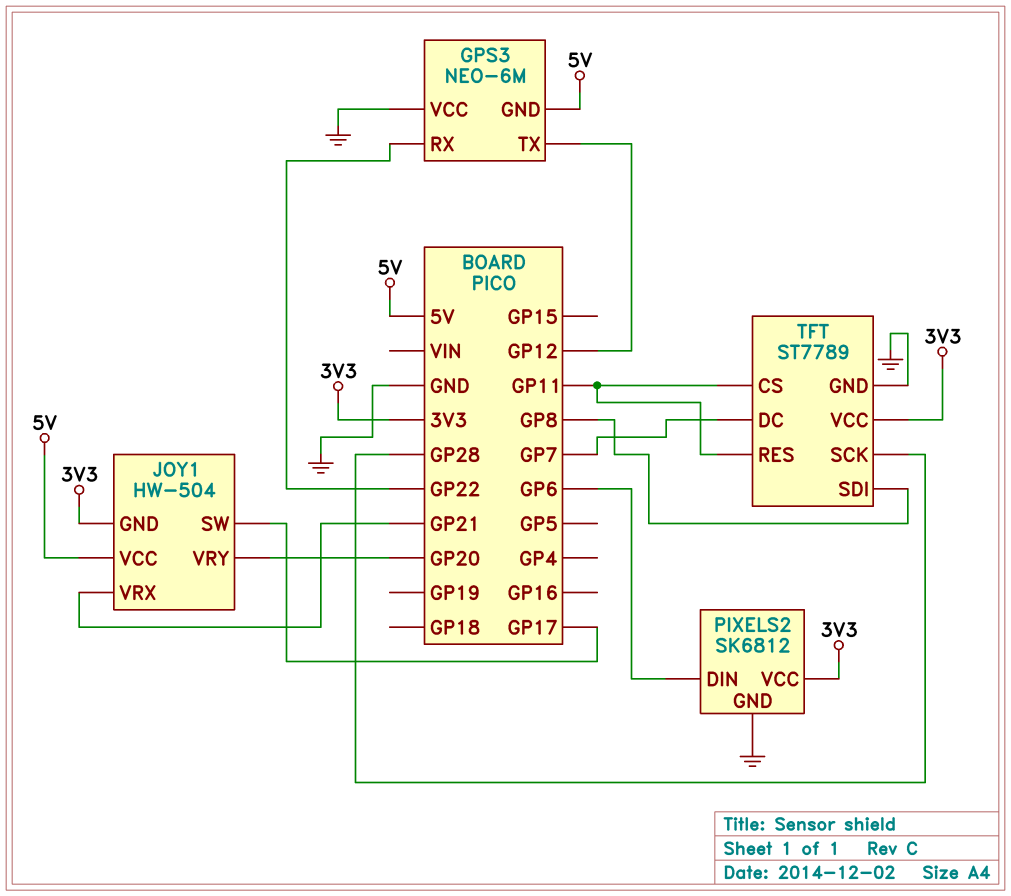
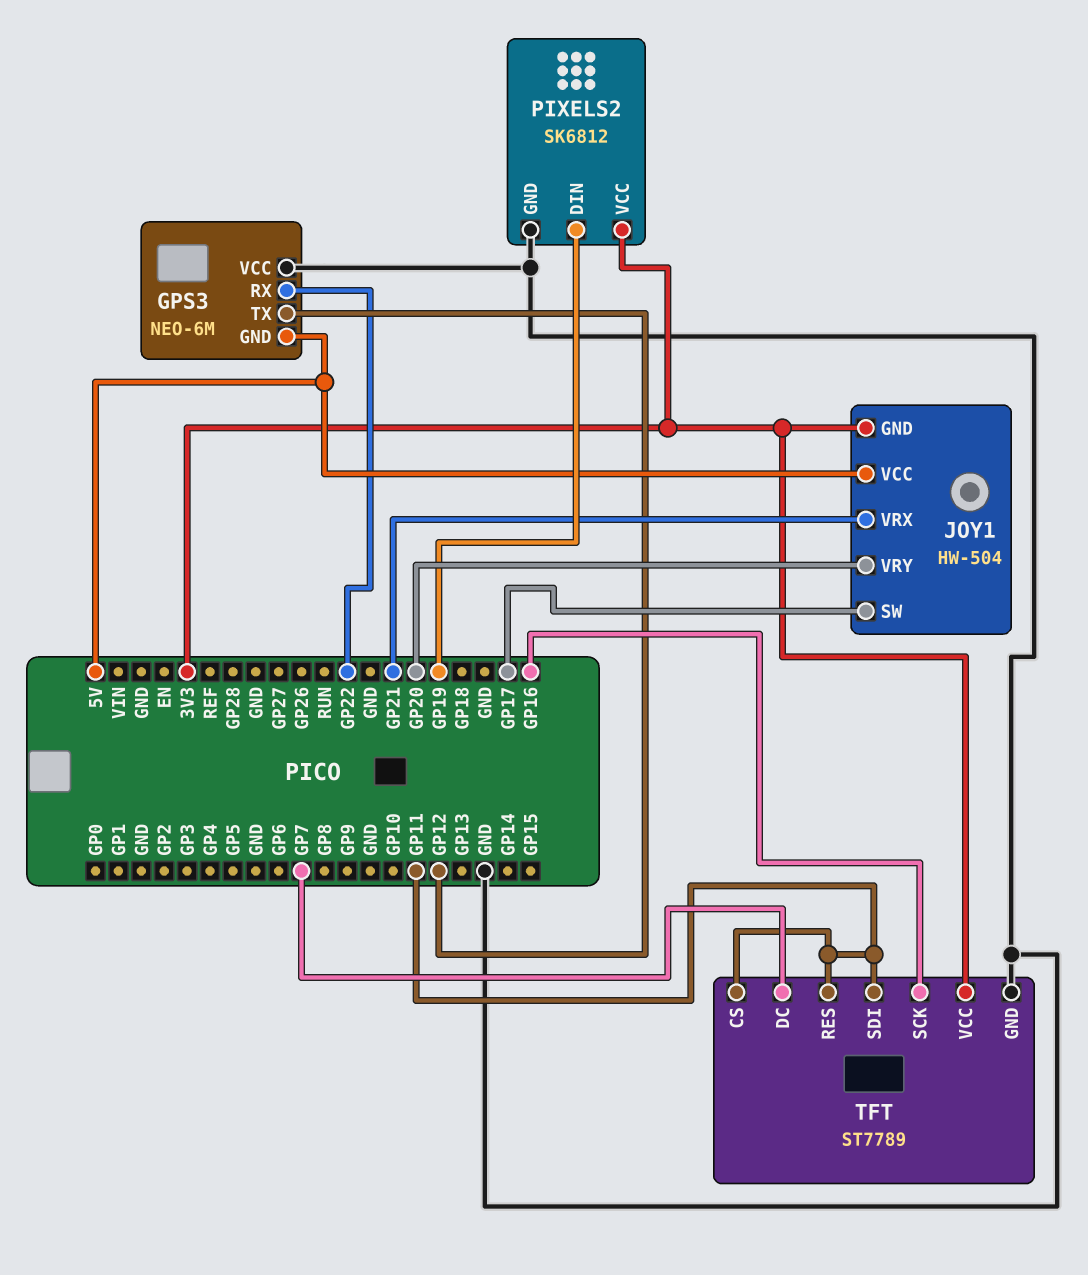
PIXELS2 pin DIN: GP6 -> GP19
TFT pin SCK: GP28 -> GP16
TFT pin SDI: GP8 -> GP11

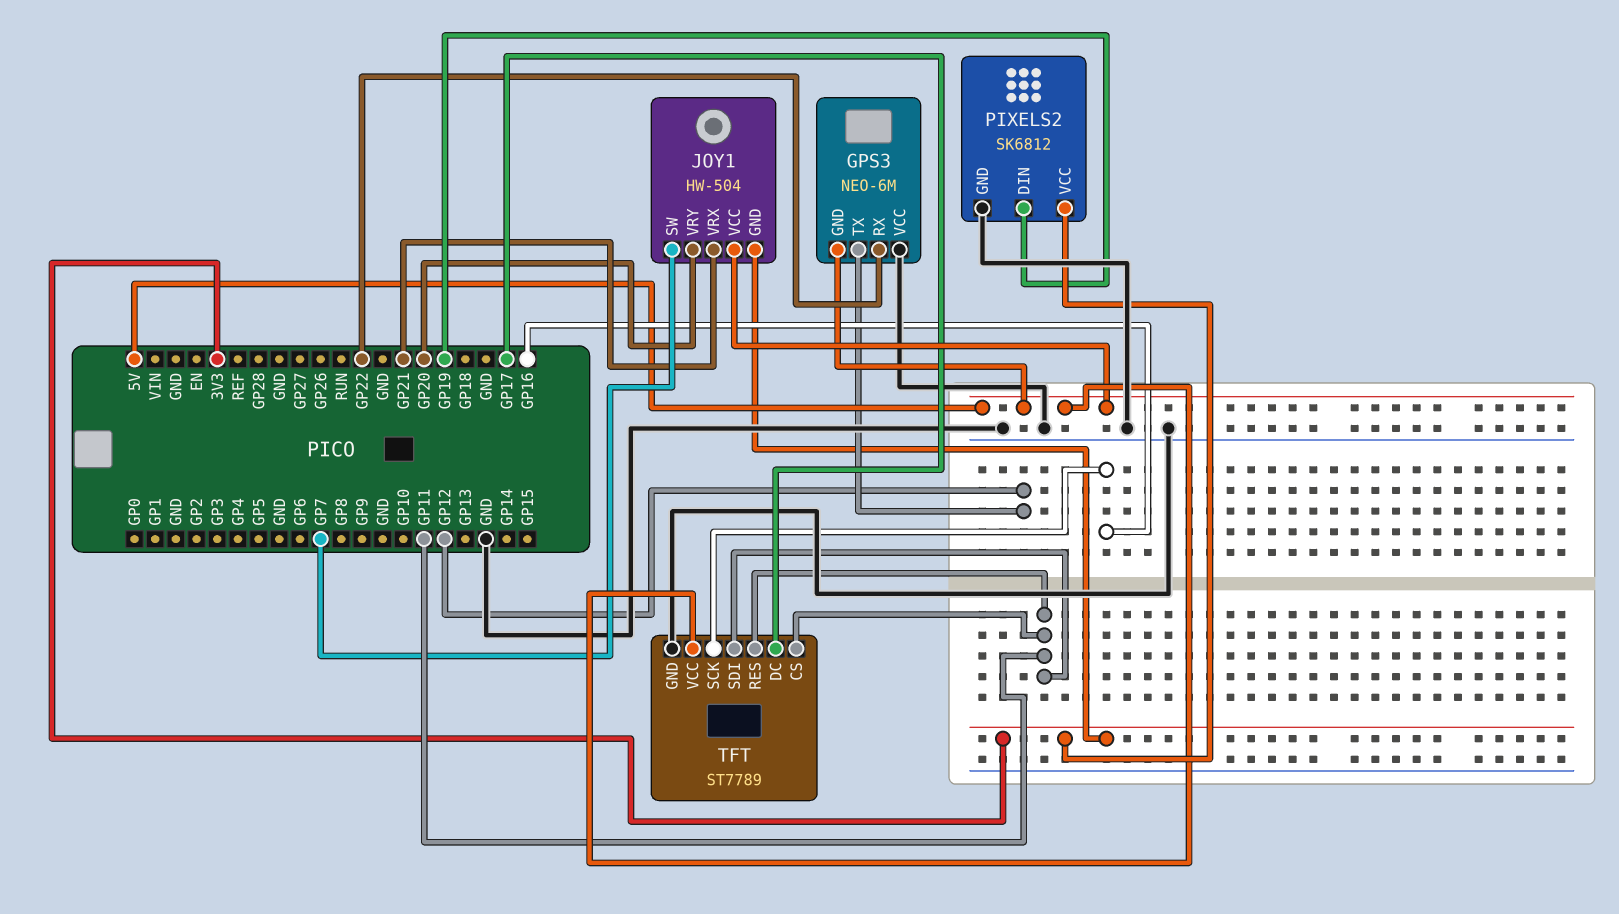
JOY1 pin SW: GP17 -> GP7
TFT pin DC: GP7 -> GP17
TFT pin VCC: 3V3 -> 5V

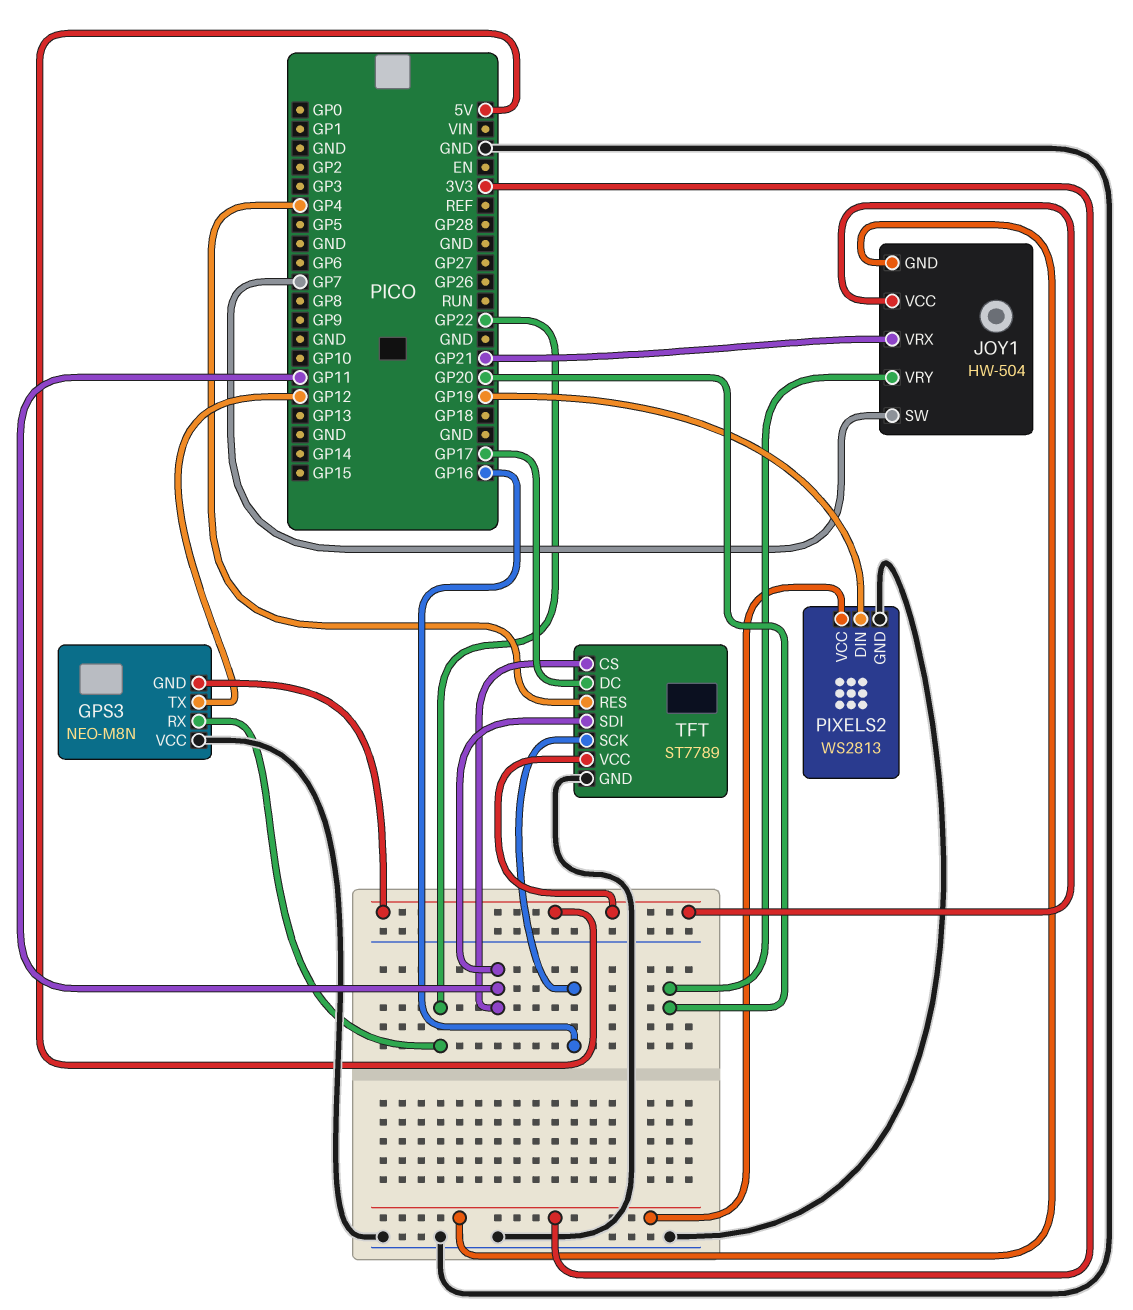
GPS3: NEO-6M -> NEO-M8N
PIXELS2: SK6812 -> WS2813
TFT pin RES: GP11 -> GP4

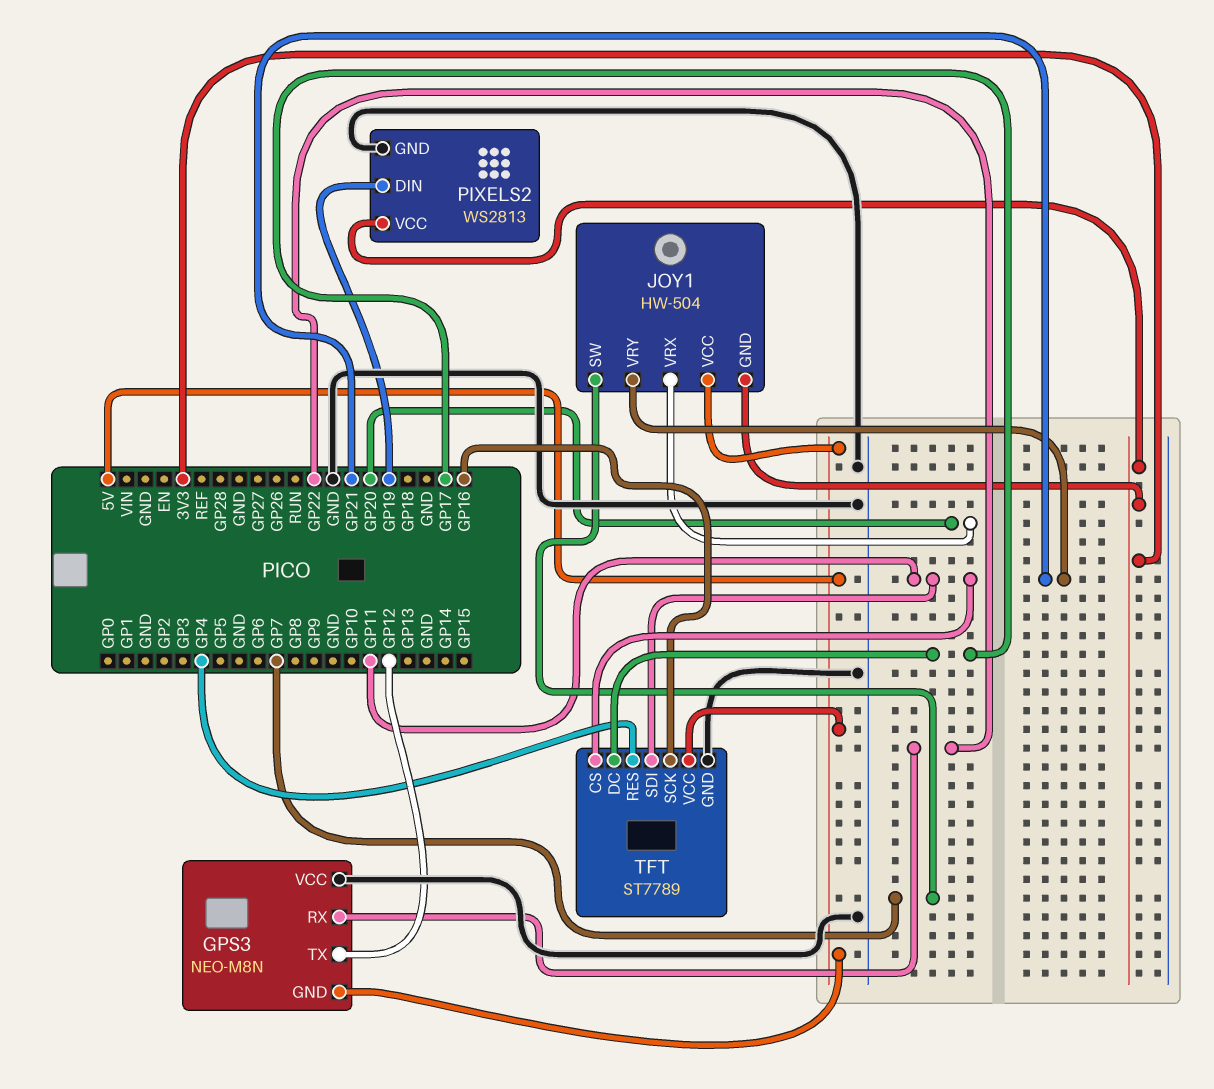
JOY1 pin VRX: GP21 -> GP20
JOY1 pin VRY: GP20 -> GP21

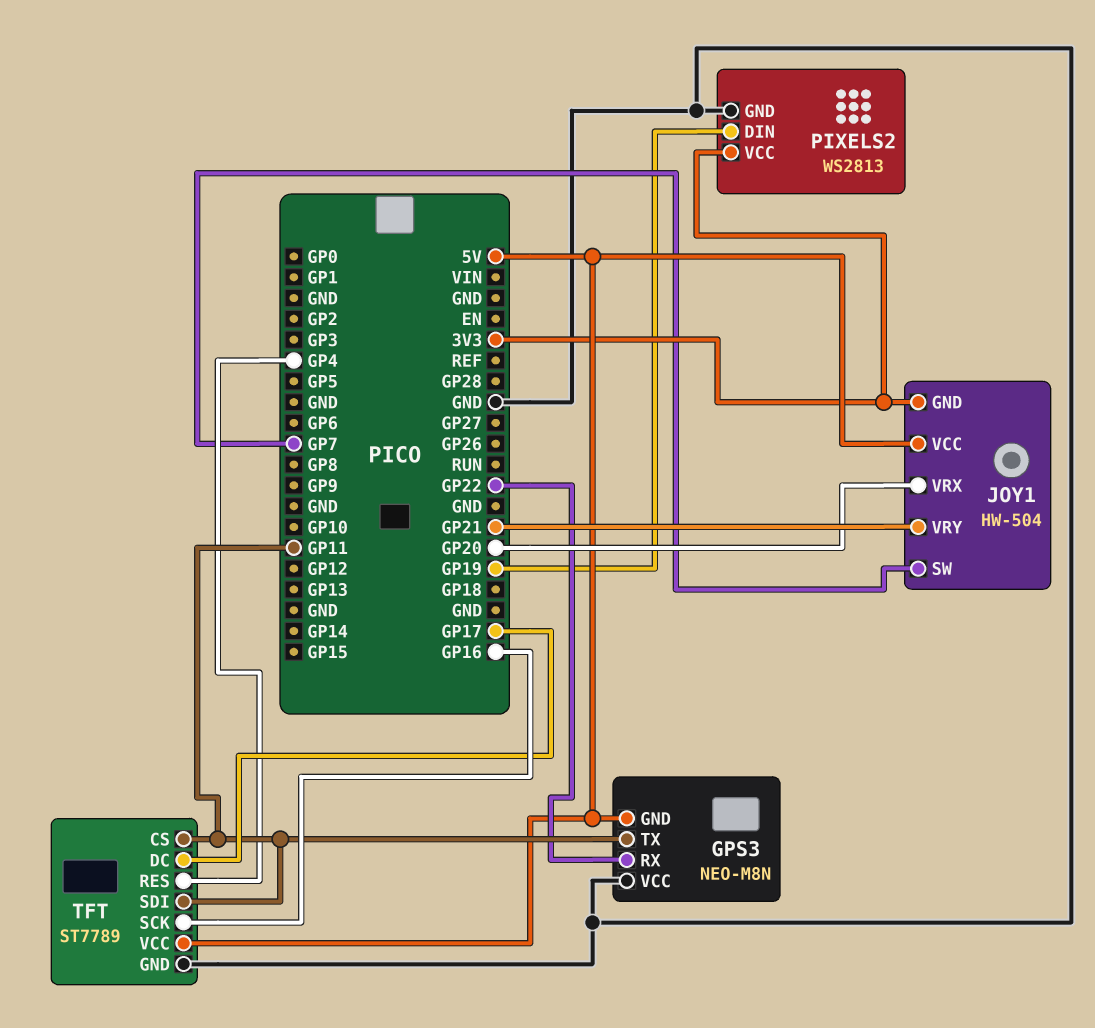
GPS3 pin TX: GP12 -> GP11

